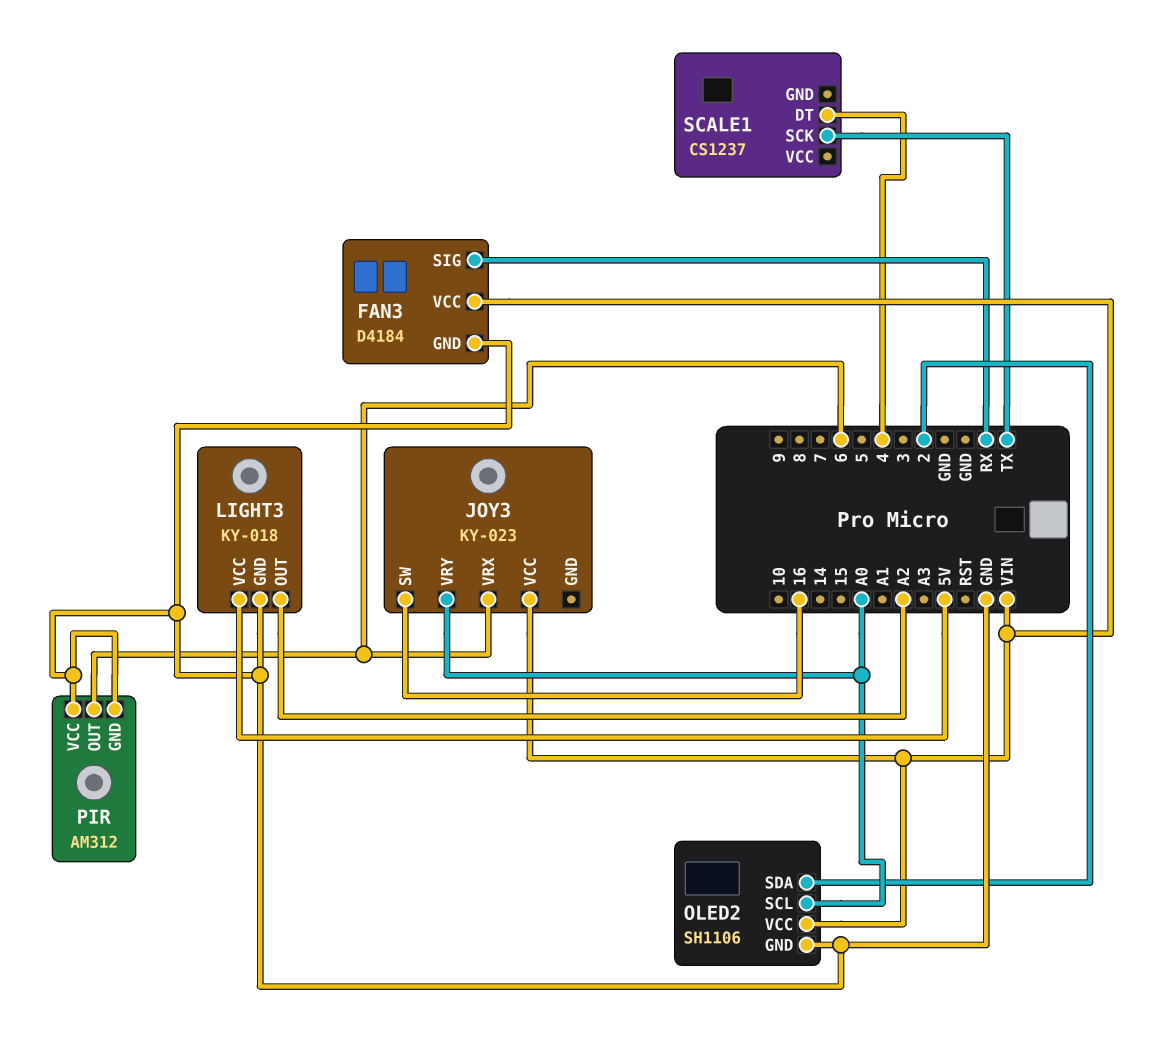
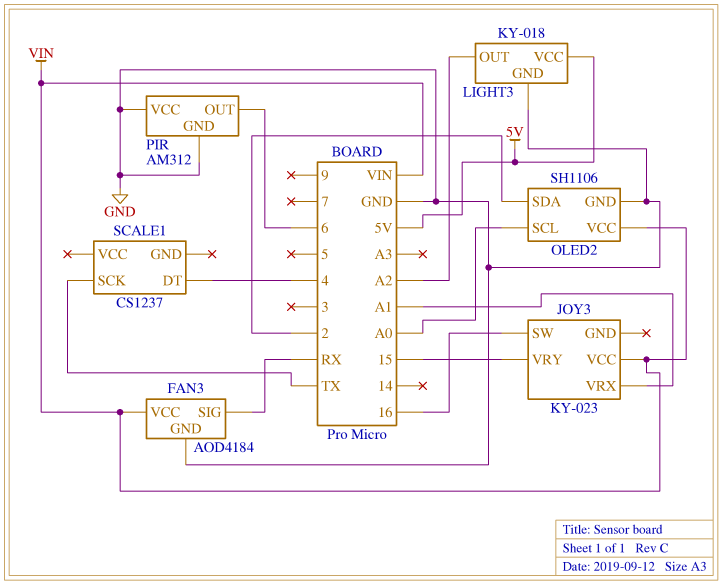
FAN3: D4184 -> AOD4184
JOY3 pin VRX: 6 -> A1
JOY3 pin VRY: A0 -> 15

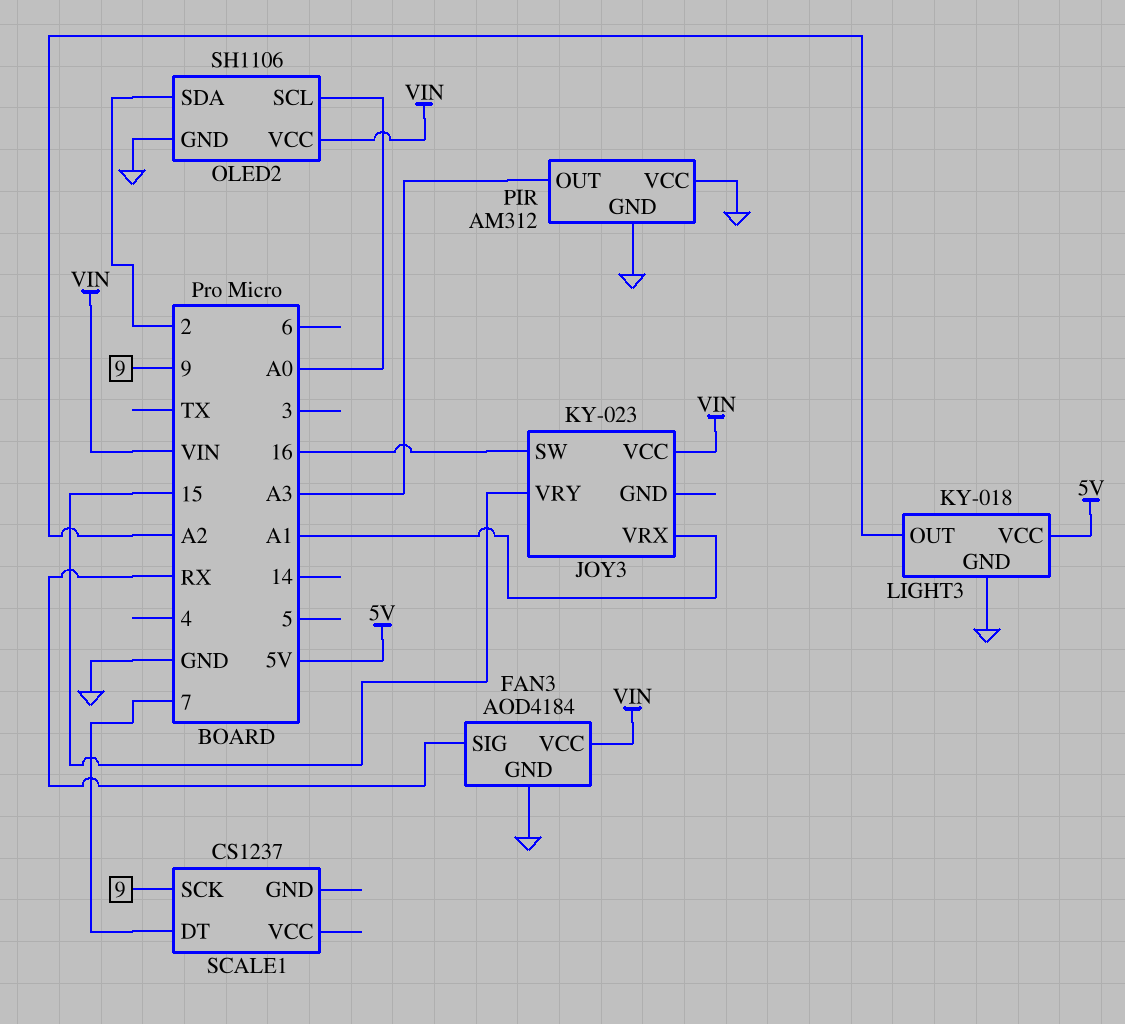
PIR pin OUT: 6 -> A3
SCALE1 pin DT: 4 -> 7
SCALE1 pin SCK: TX -> 9

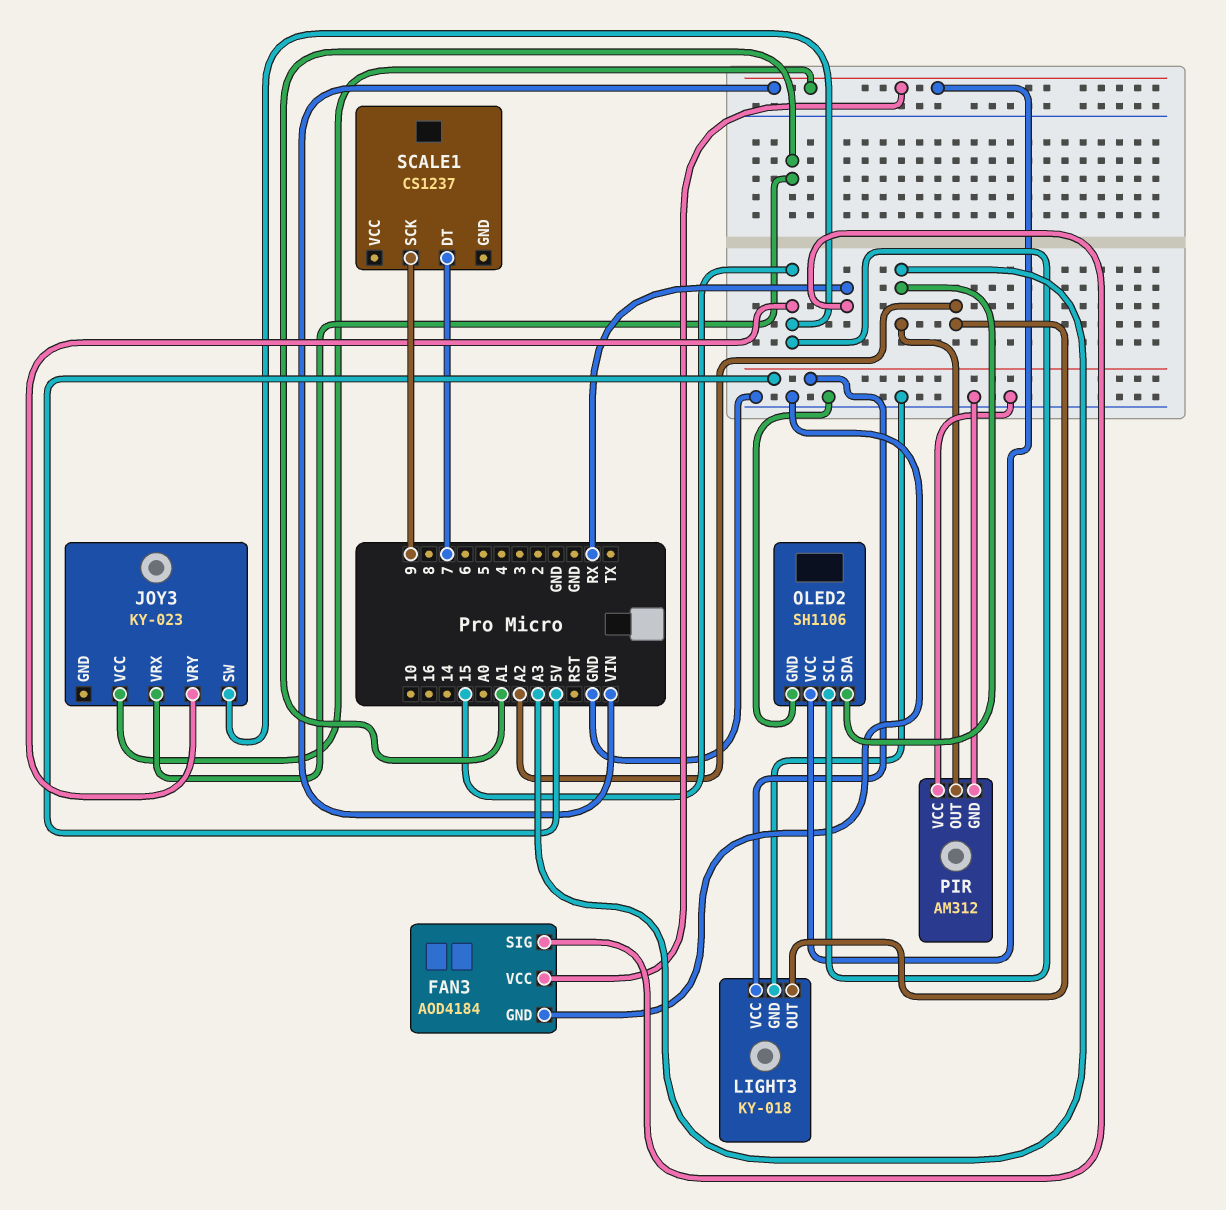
JOY3 pin SW: 16 -> 15
OLED2 pin SCL: A0 -> 15
OLED2 pin SDA: 2 -> A3

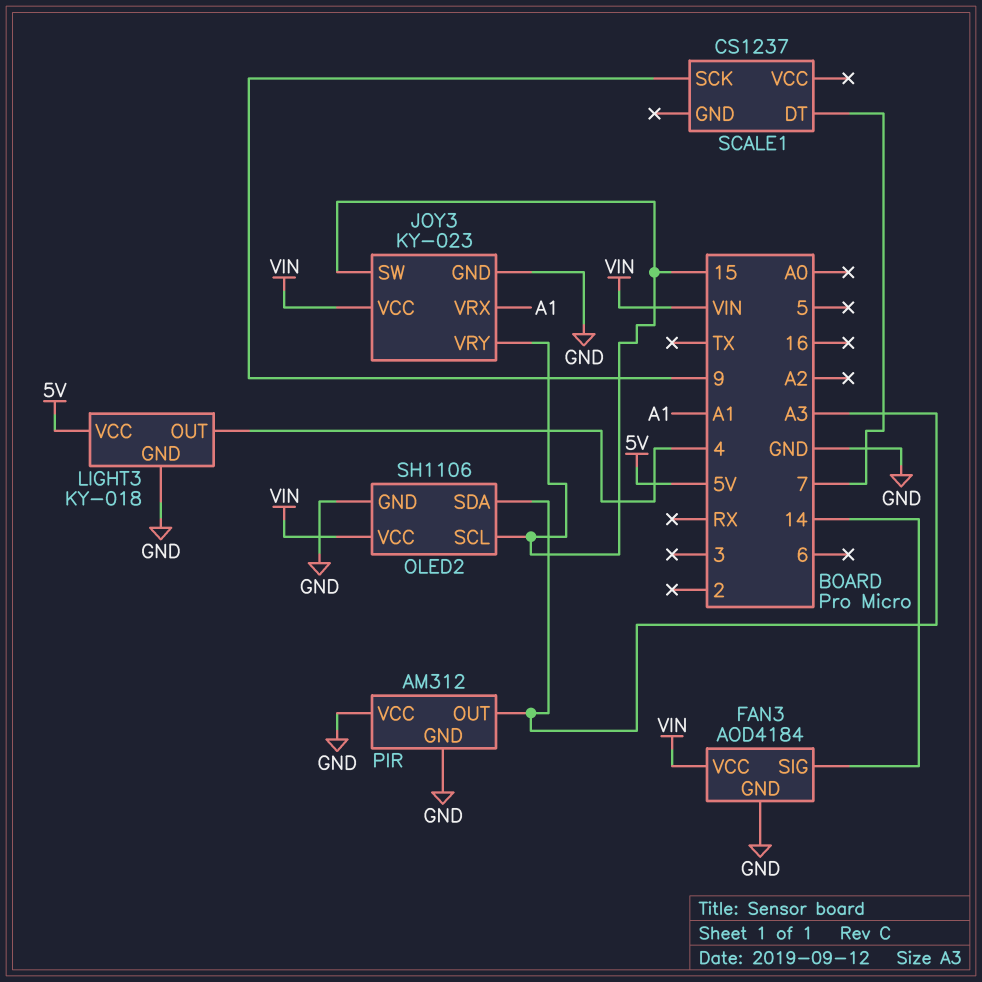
FAN3 pin SIG: RX -> 14
JOY3 pin GND: none -> GND
LIGHT3 pin OUT: A2 -> 4

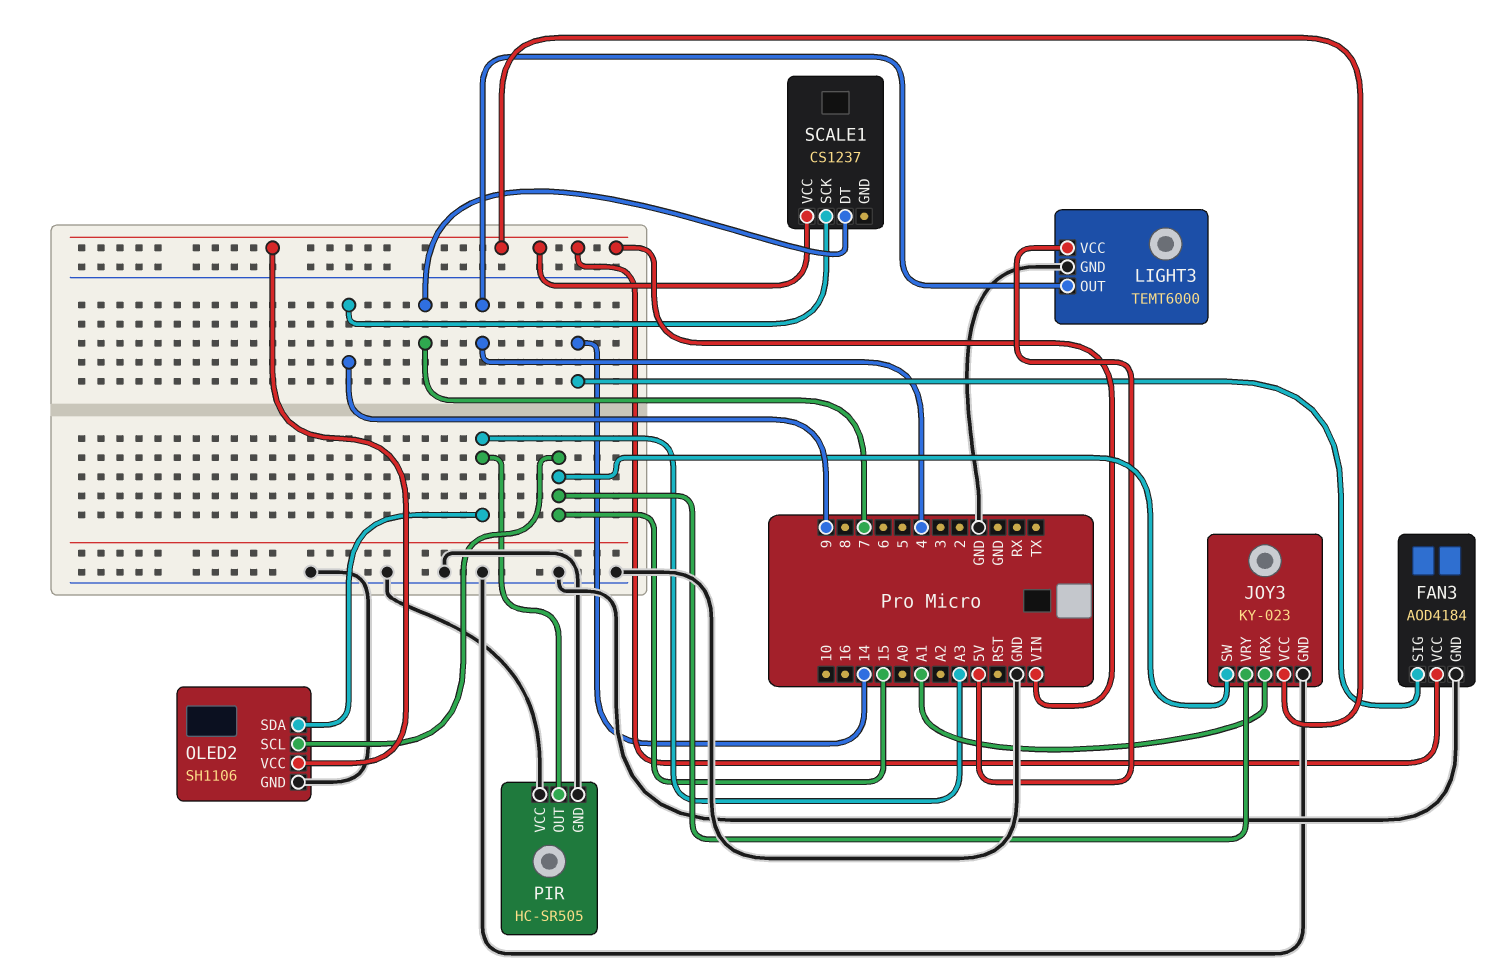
LIGHT3: KY-018 -> TEMT6000
PIR: AM312 -> HC-SR505
SCALE1 pin VCC: none -> VIN

